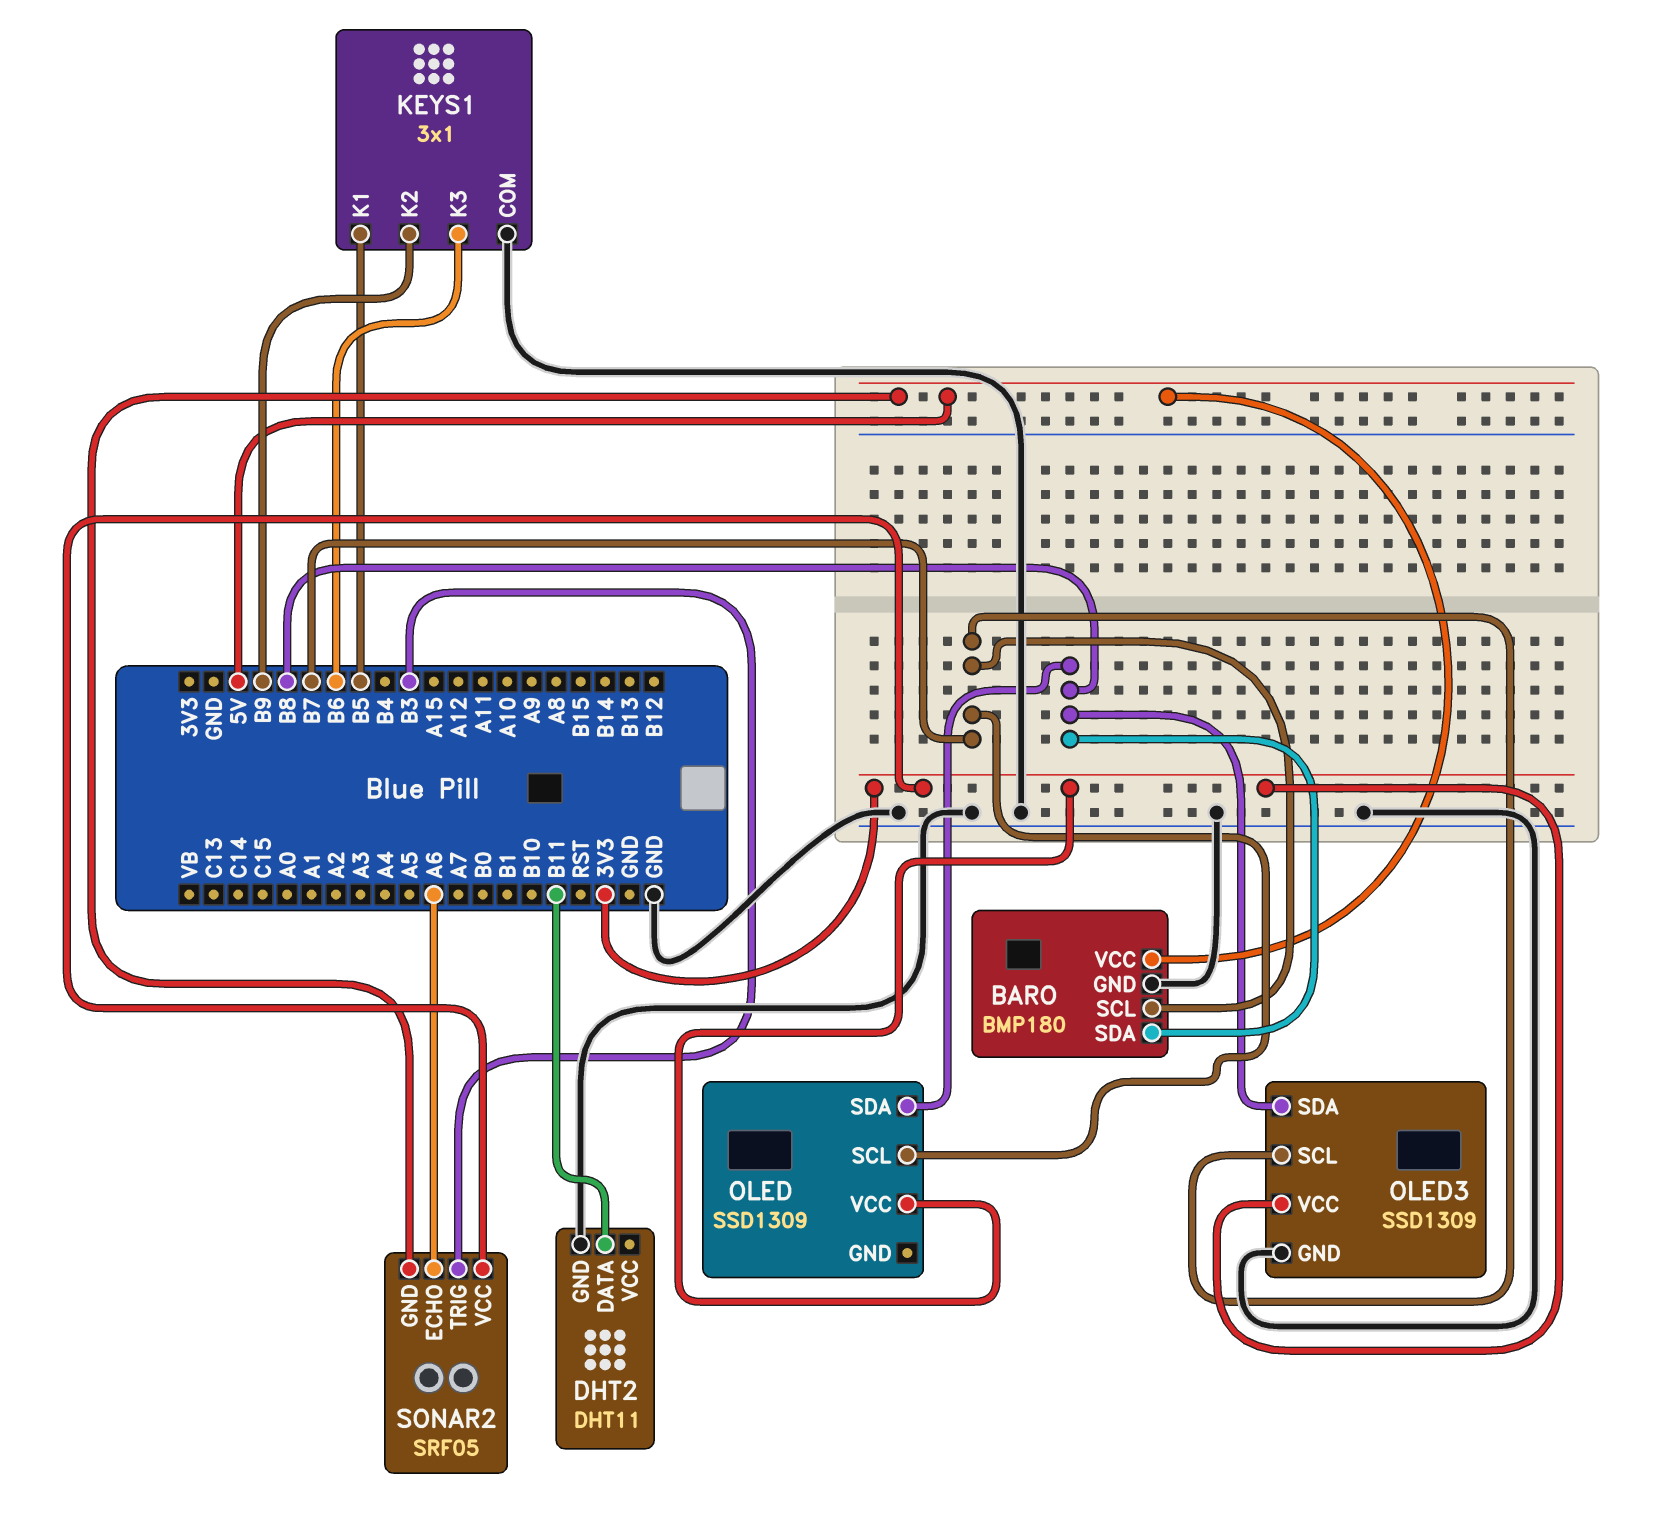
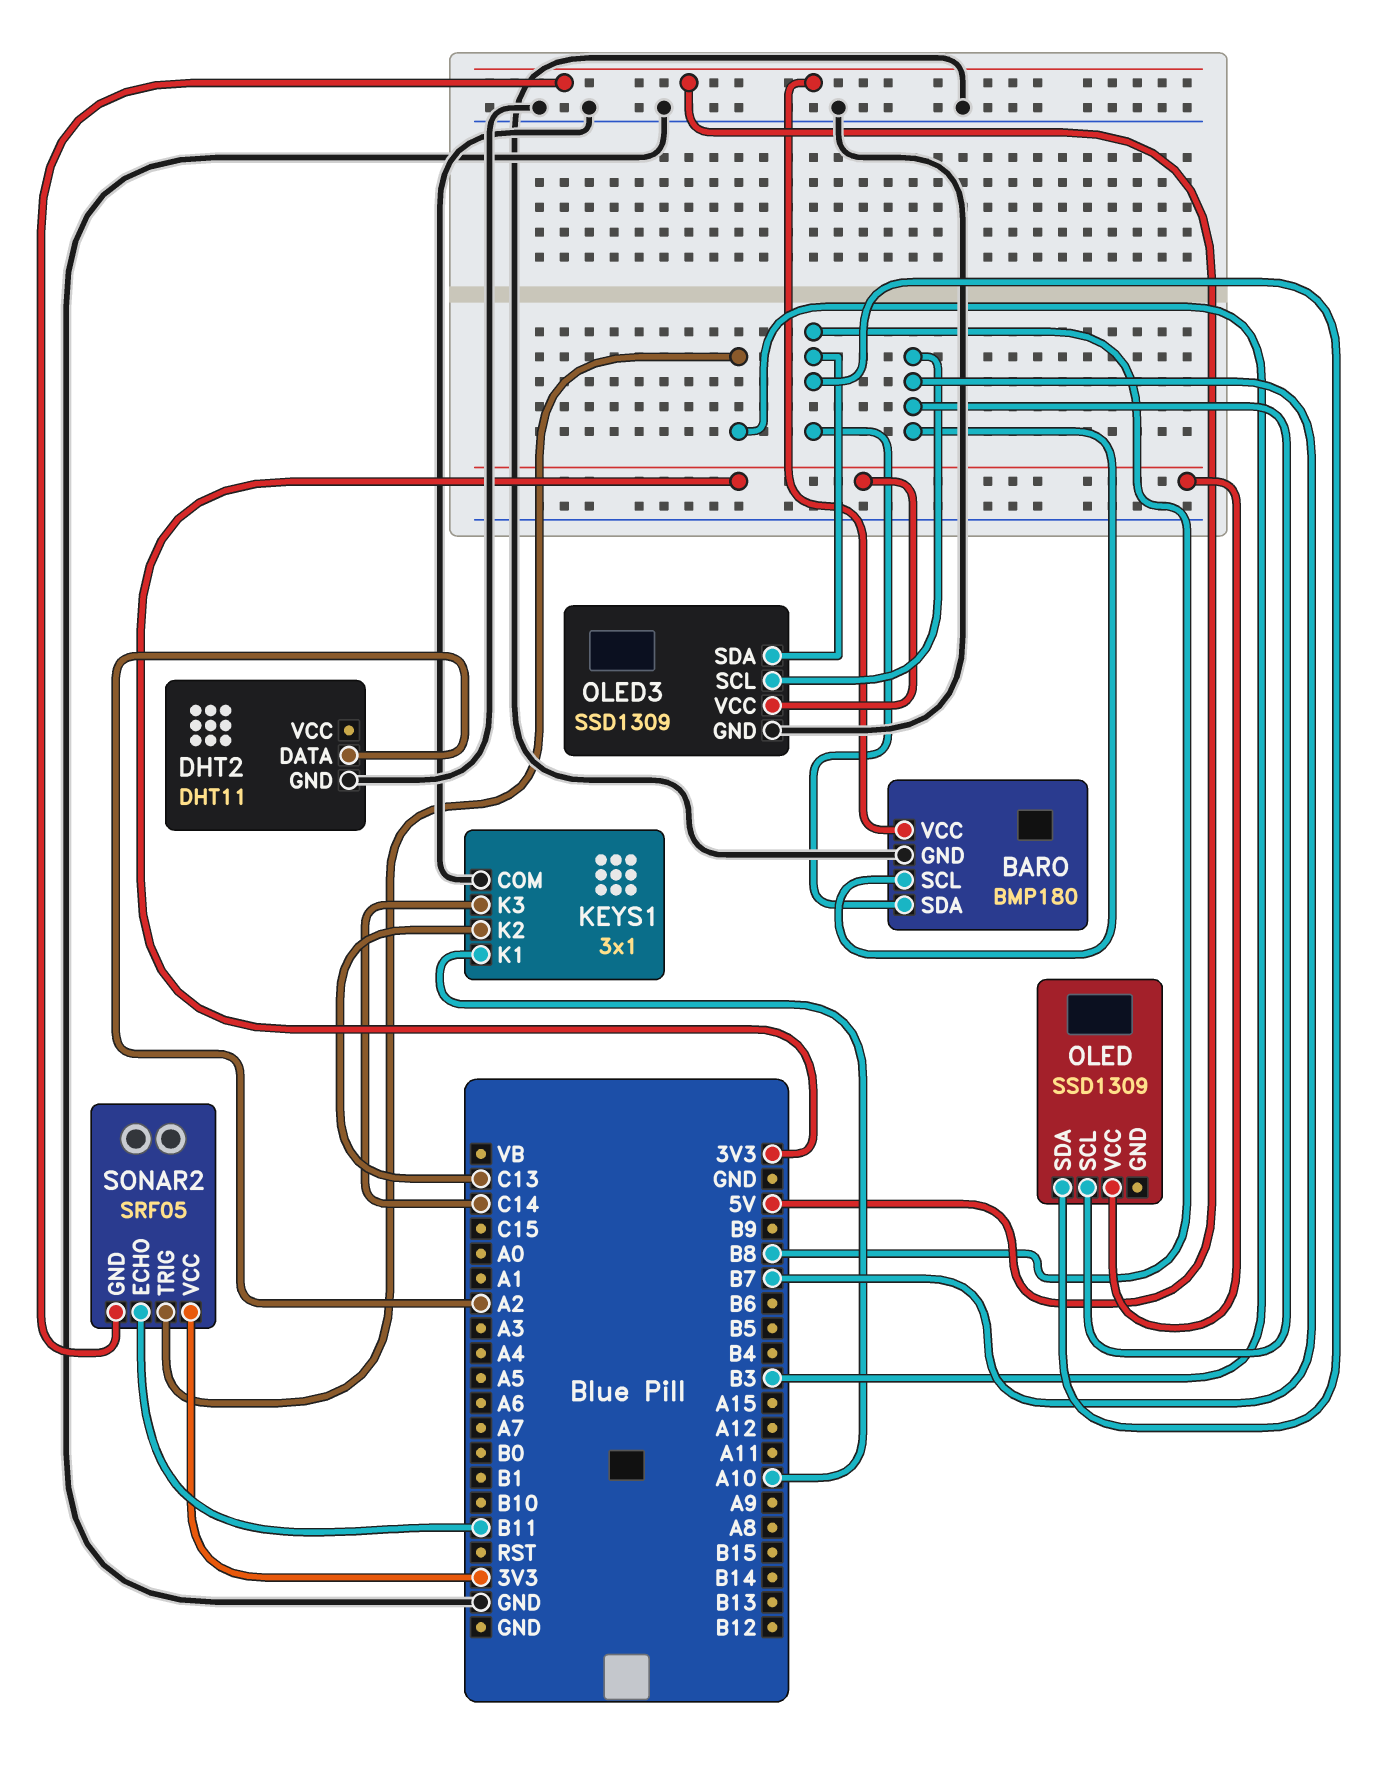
DHT2 pin DATA: B11 -> A2
KEYS1 pin K1: B5 -> A10
KEYS1 pin K2: B9 -> C13
KEYS1 pin K3: B6 -> C14
SONAR2 pin ECHO: A6 -> B11

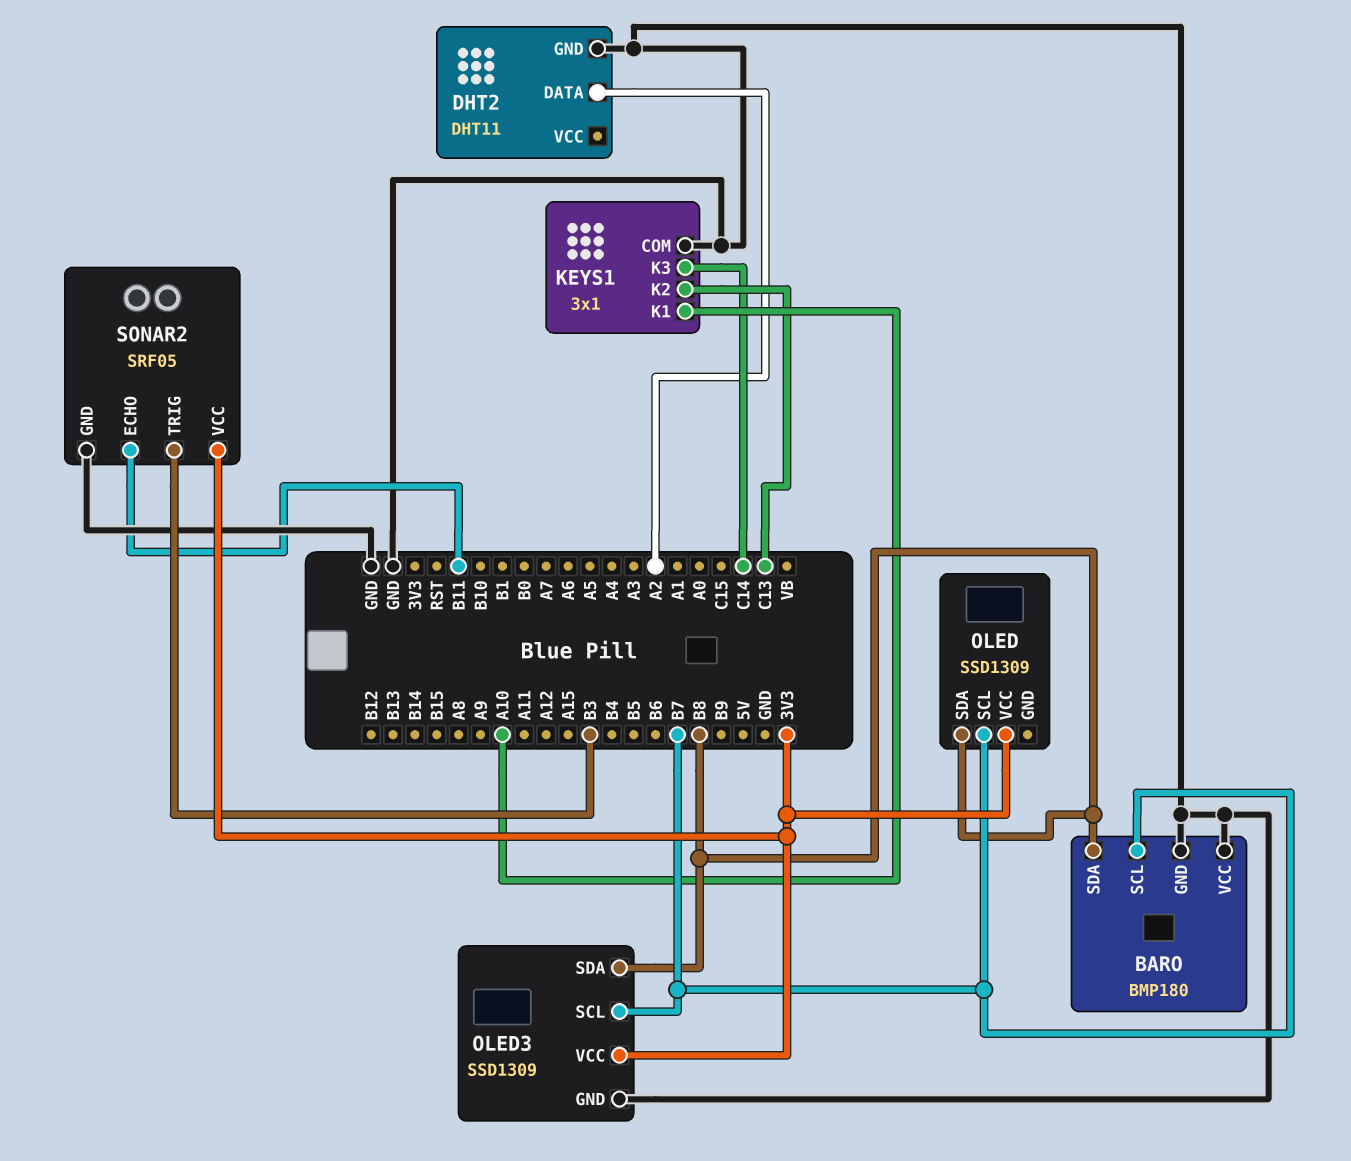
BARO pin VCC: 5V -> GND
SONAR2 pin GND: 5V -> GND

